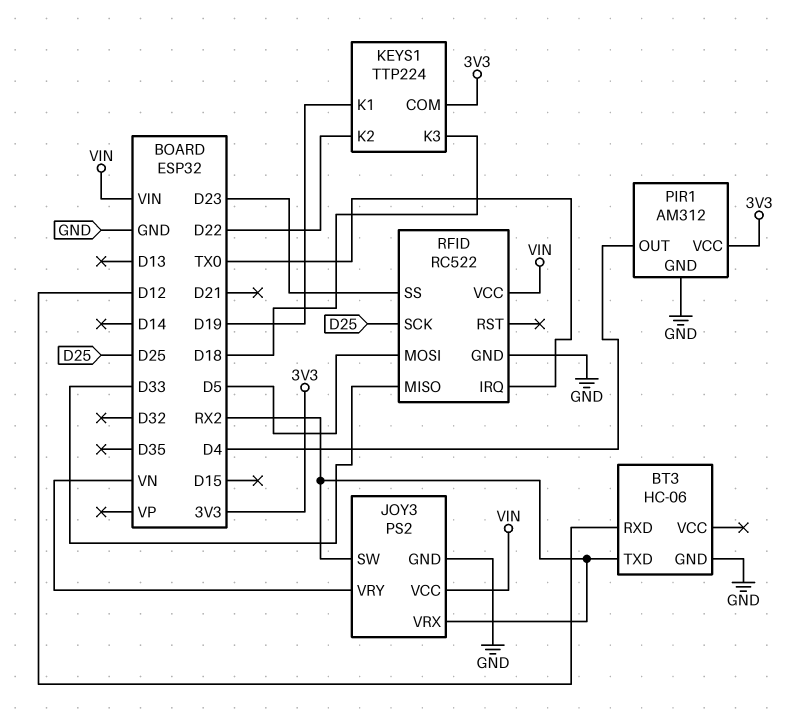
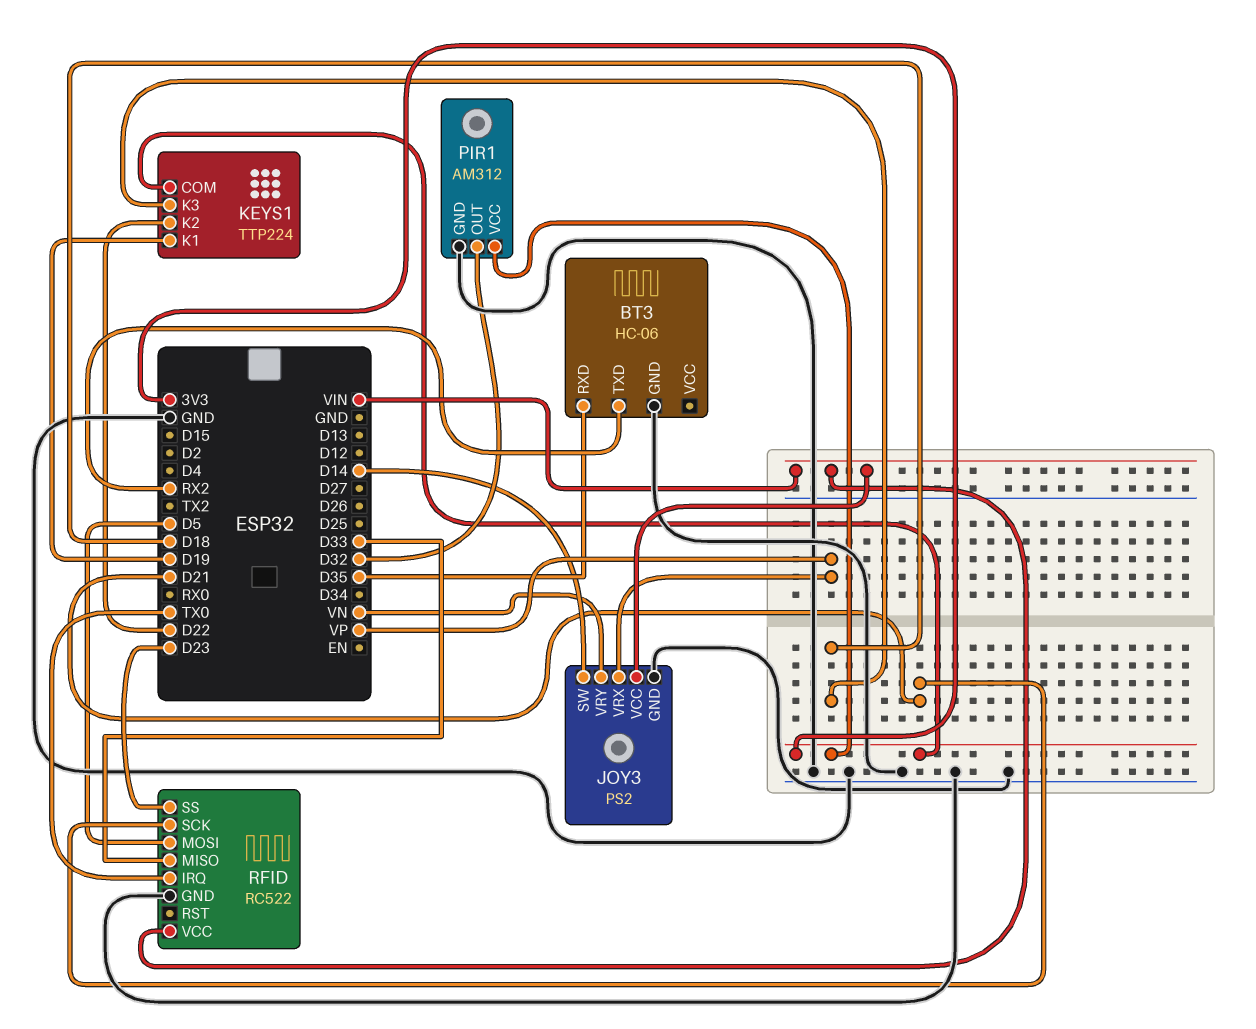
BT3 pin RXD: D12 -> D35
JOY3 pin SW: RX2 -> D14
JOY3 pin VRX: RX2 -> VP
PIR1 pin OUT: D4 -> D32
RFID pin SCK: D25 -> D21

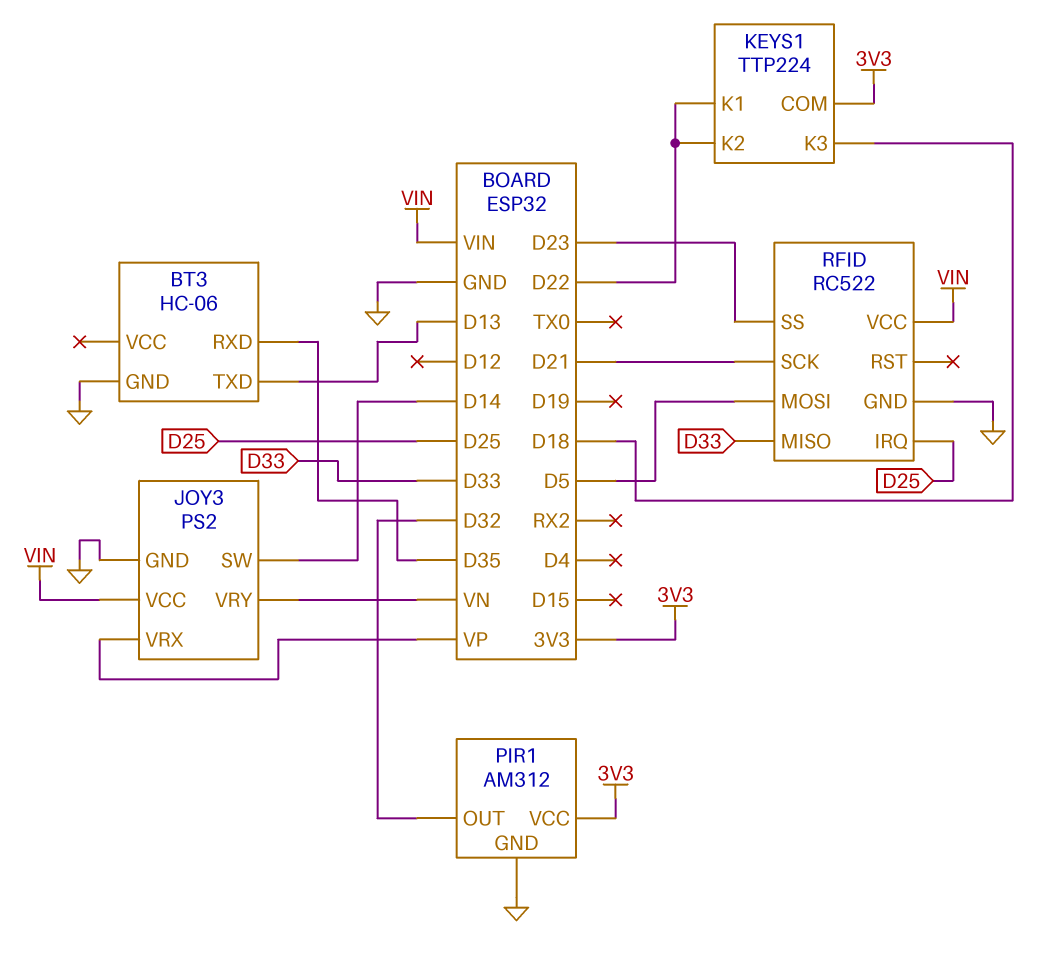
BT3 pin TXD: RX2 -> D13
KEYS1 pin K1: D19 -> D22
RFID pin IRQ: TX0 -> D25

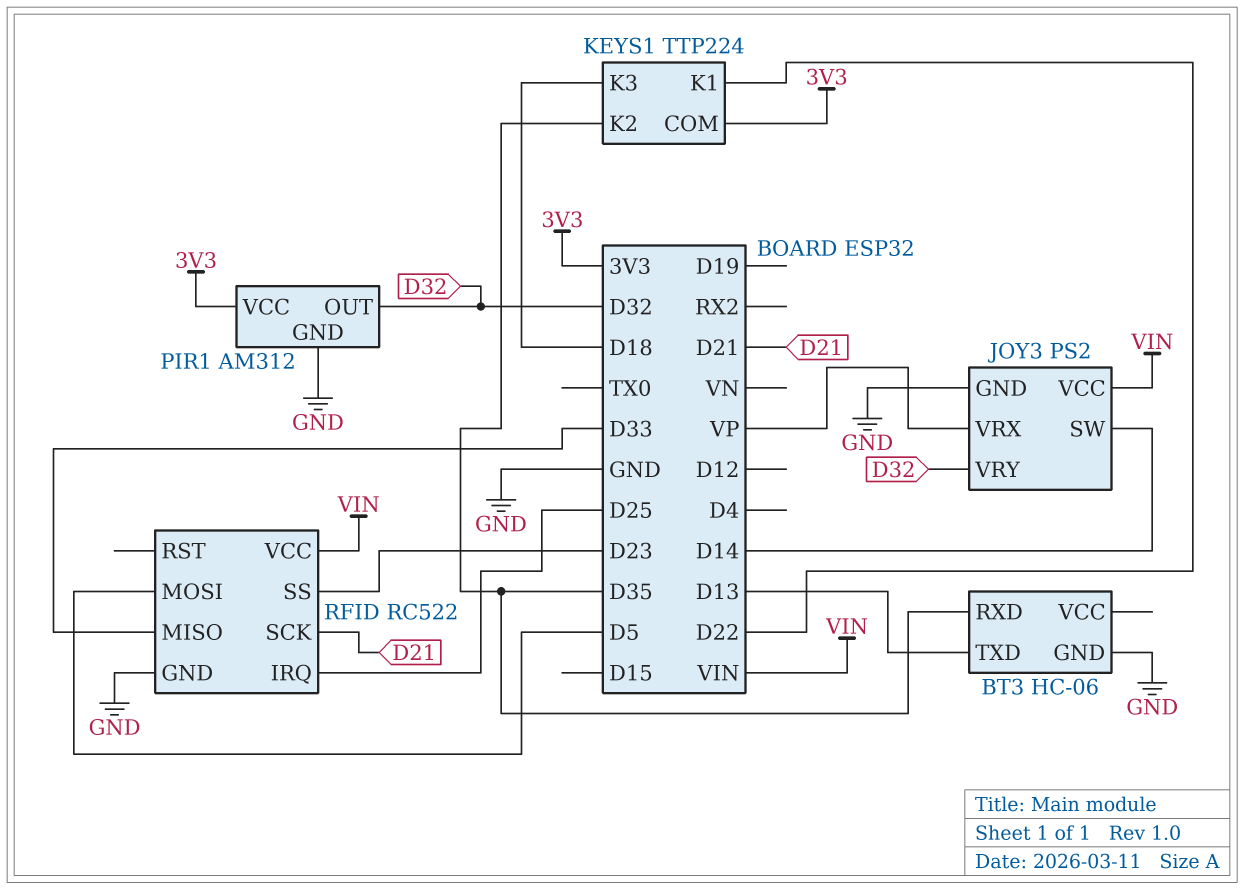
JOY3 pin VRY: VN -> D32
KEYS1 pin K2: D22 -> D35

